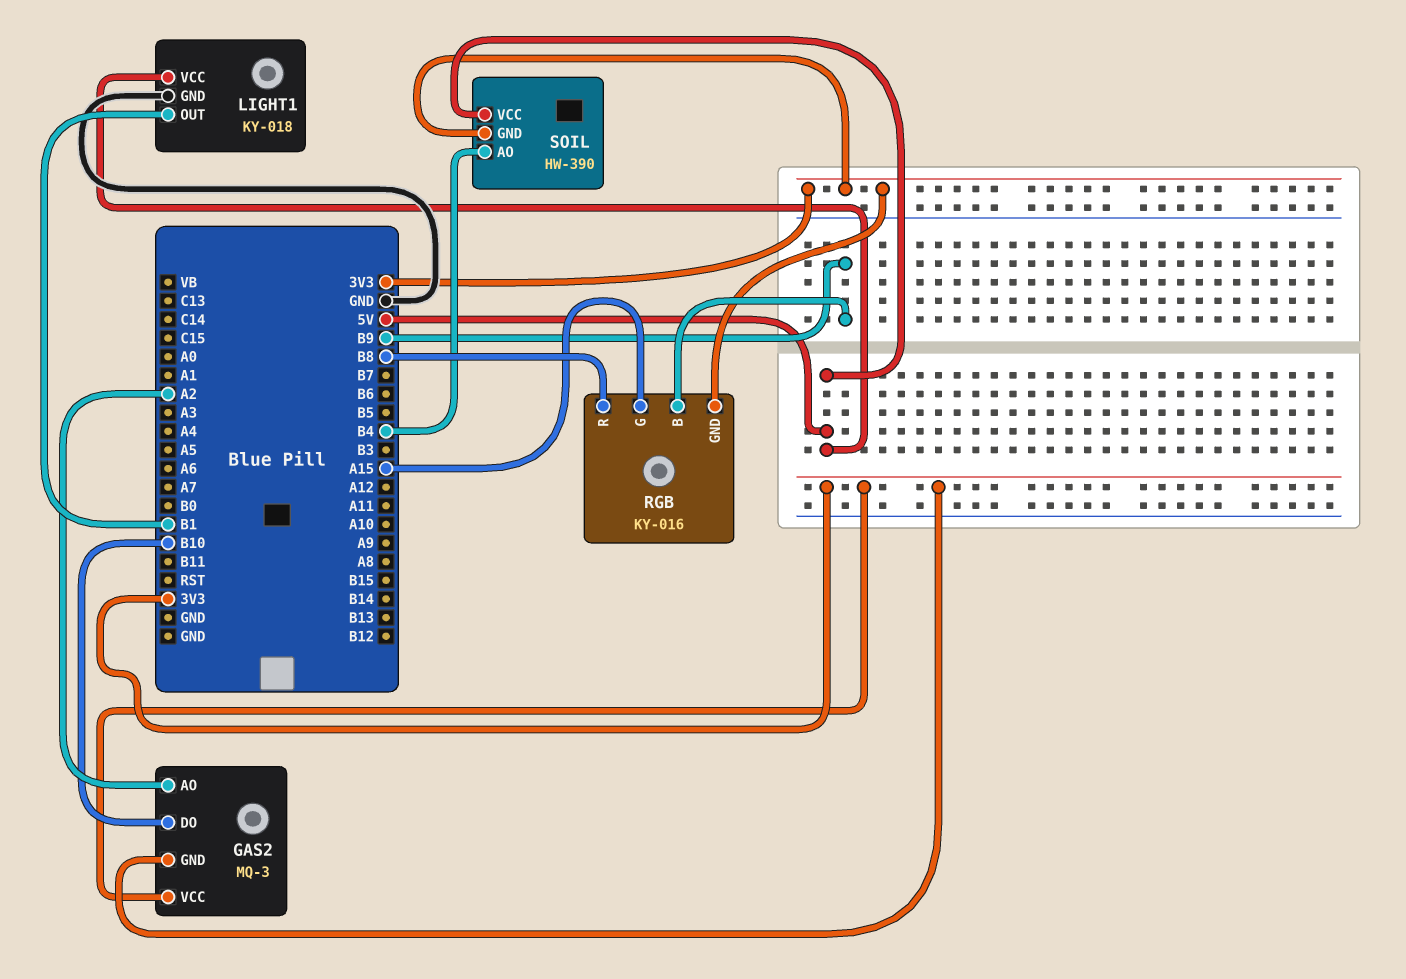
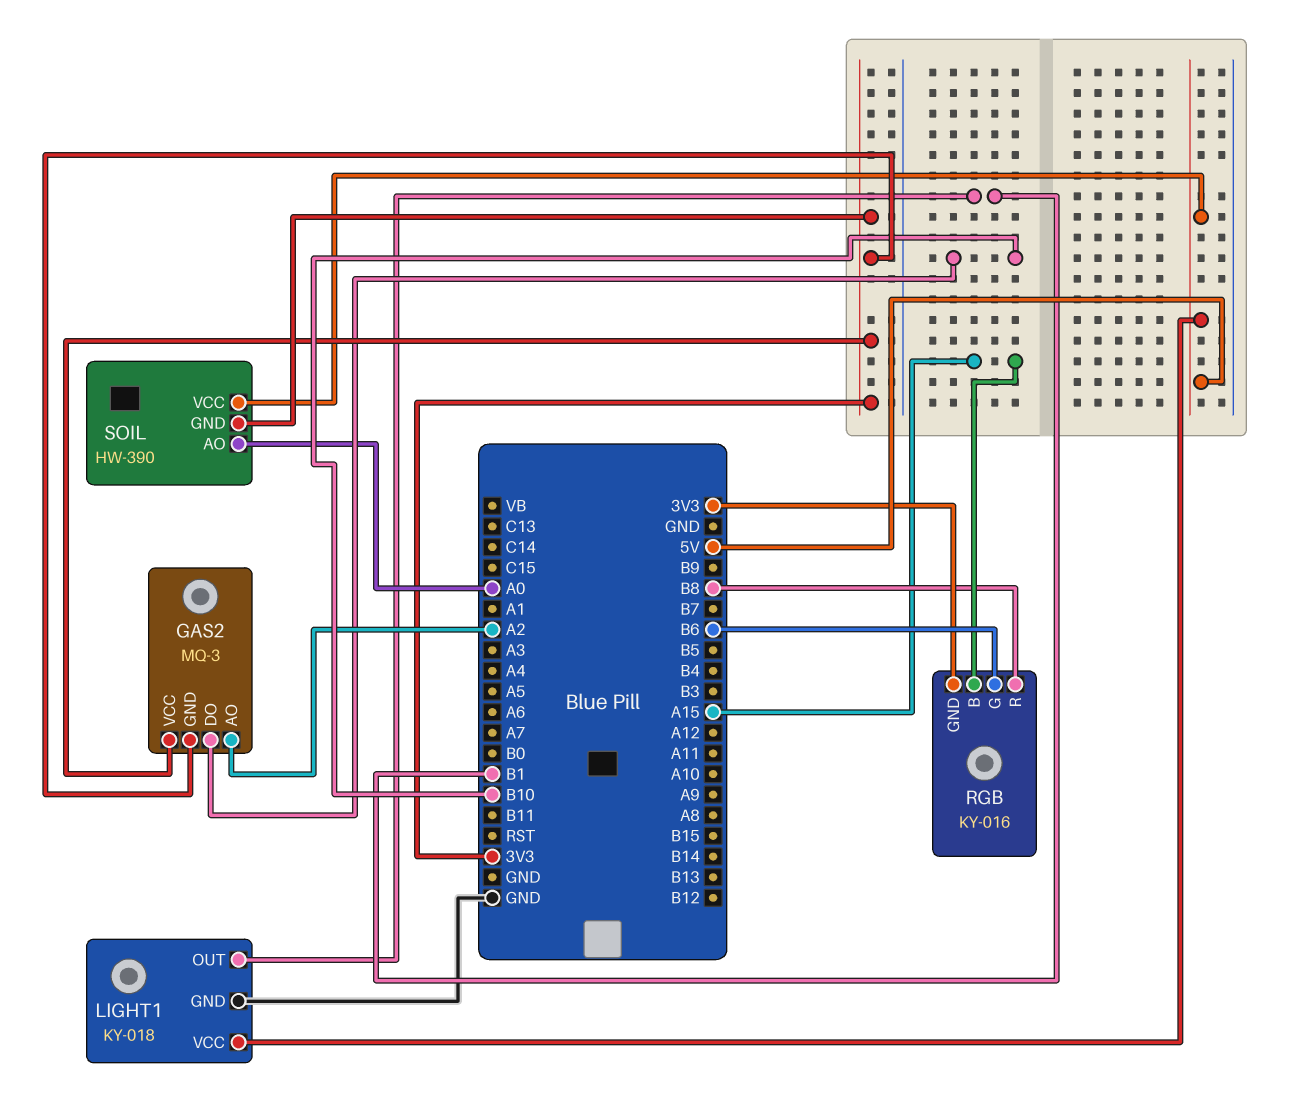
RGB pin B: B9 -> A15
RGB pin G: A15 -> B6
SOIL pin AO: B4 -> A0

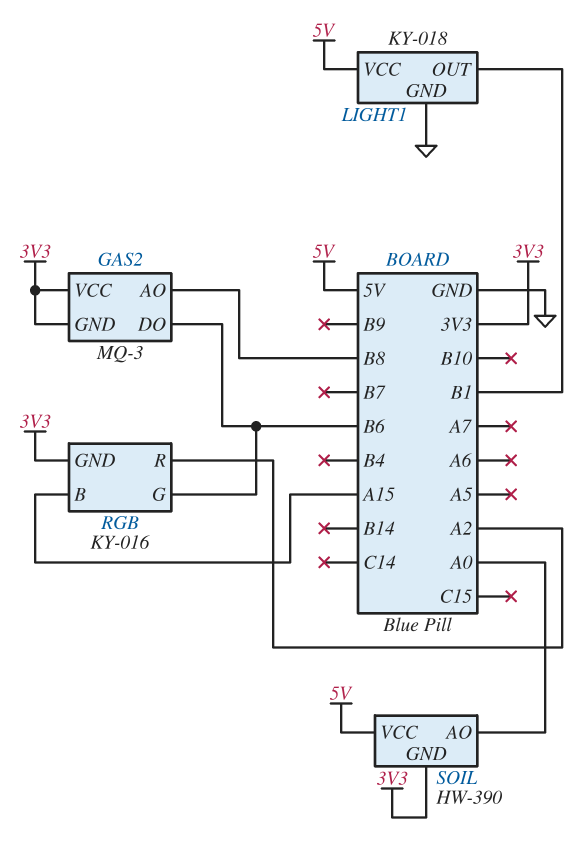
GAS2 pin AO: A2 -> B8
GAS2 pin DO: B10 -> B6
RGB pin R: B8 -> A2

